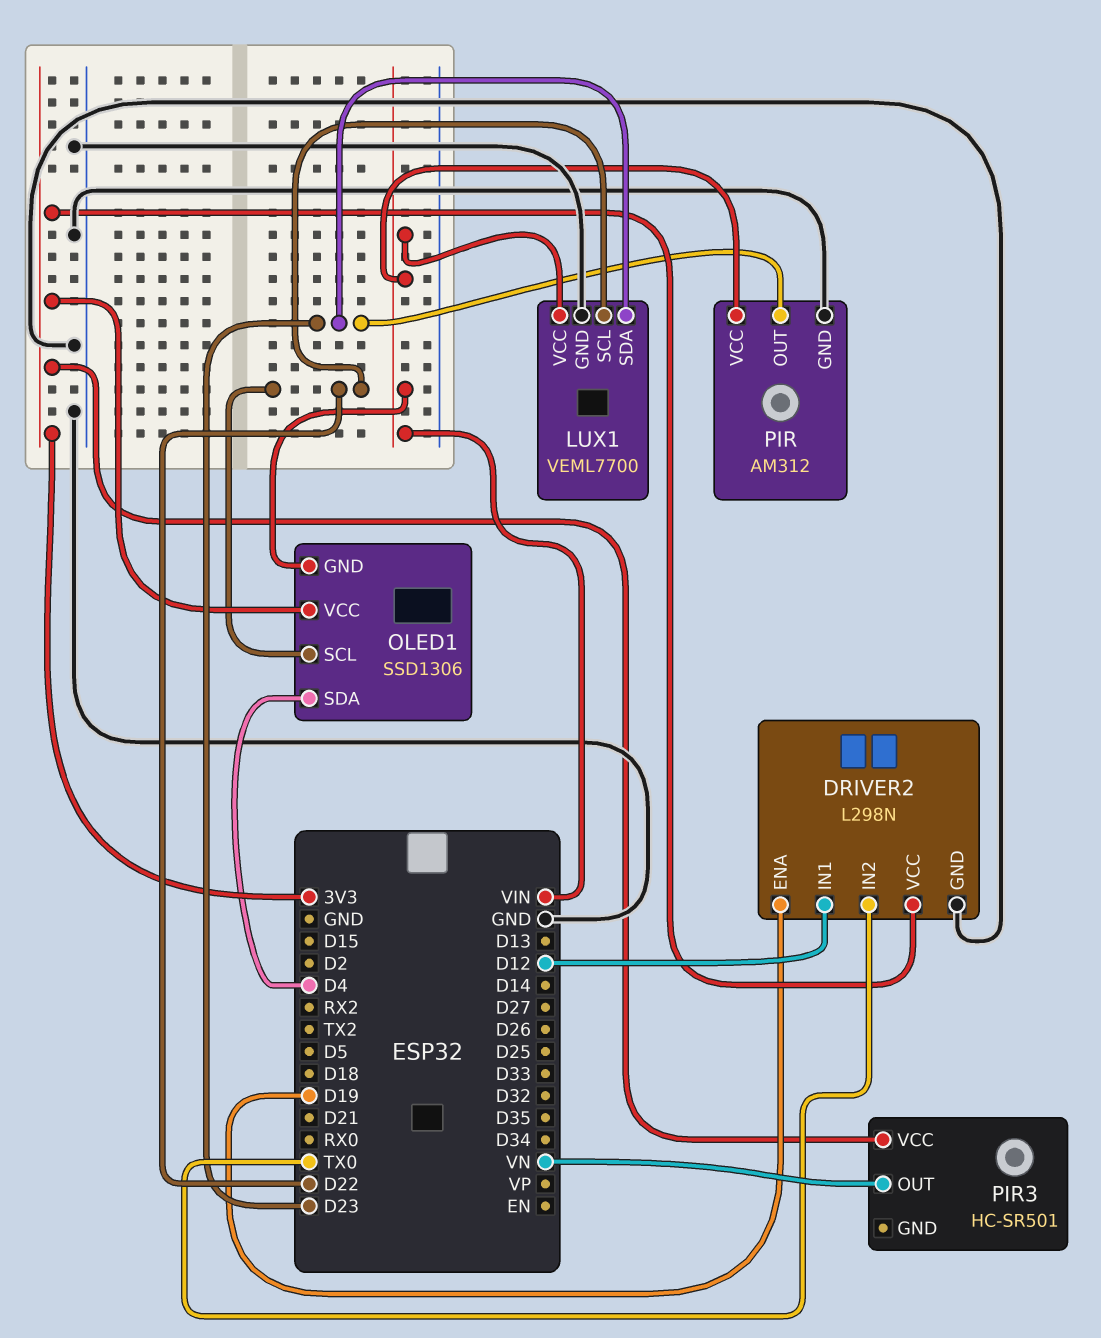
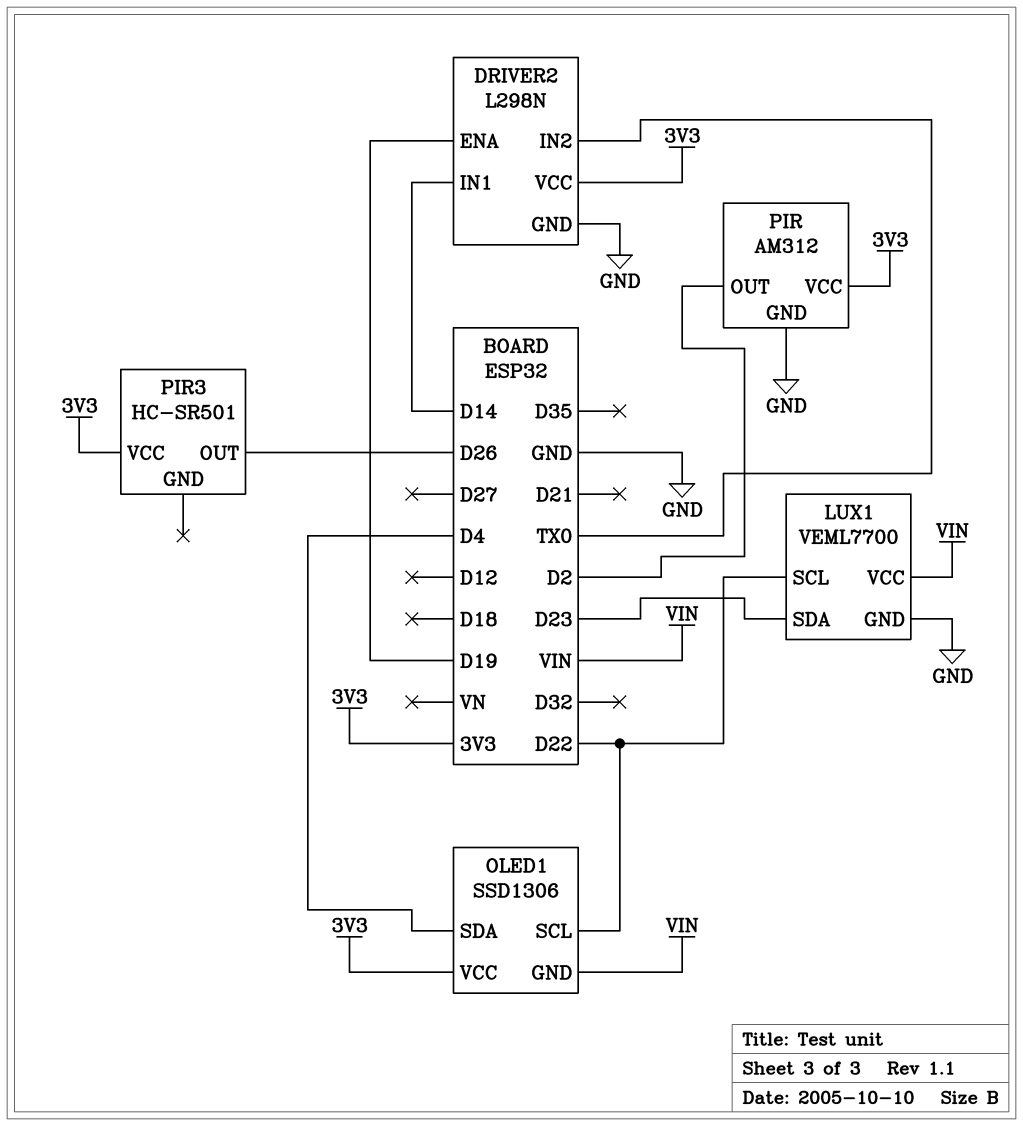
DRIVER2 pin IN1: D12 -> D14
PIR pin OUT: D23 -> D2
PIR pin VCC: VIN -> 3V3
PIR3 pin OUT: VN -> D26

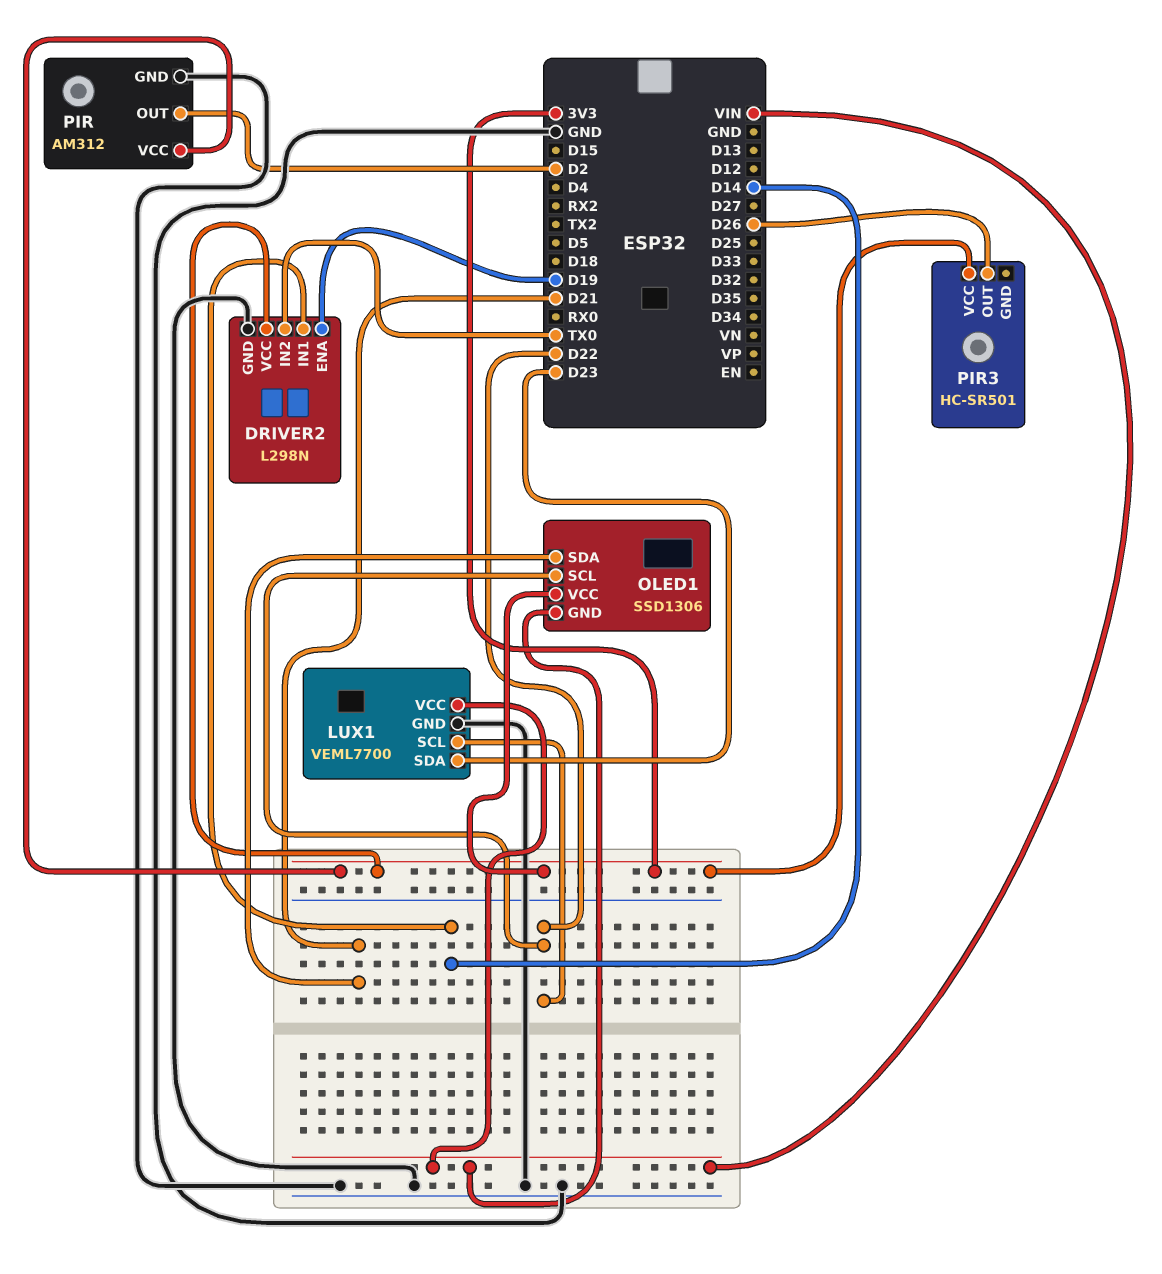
OLED1 pin SDA: D4 -> D21

